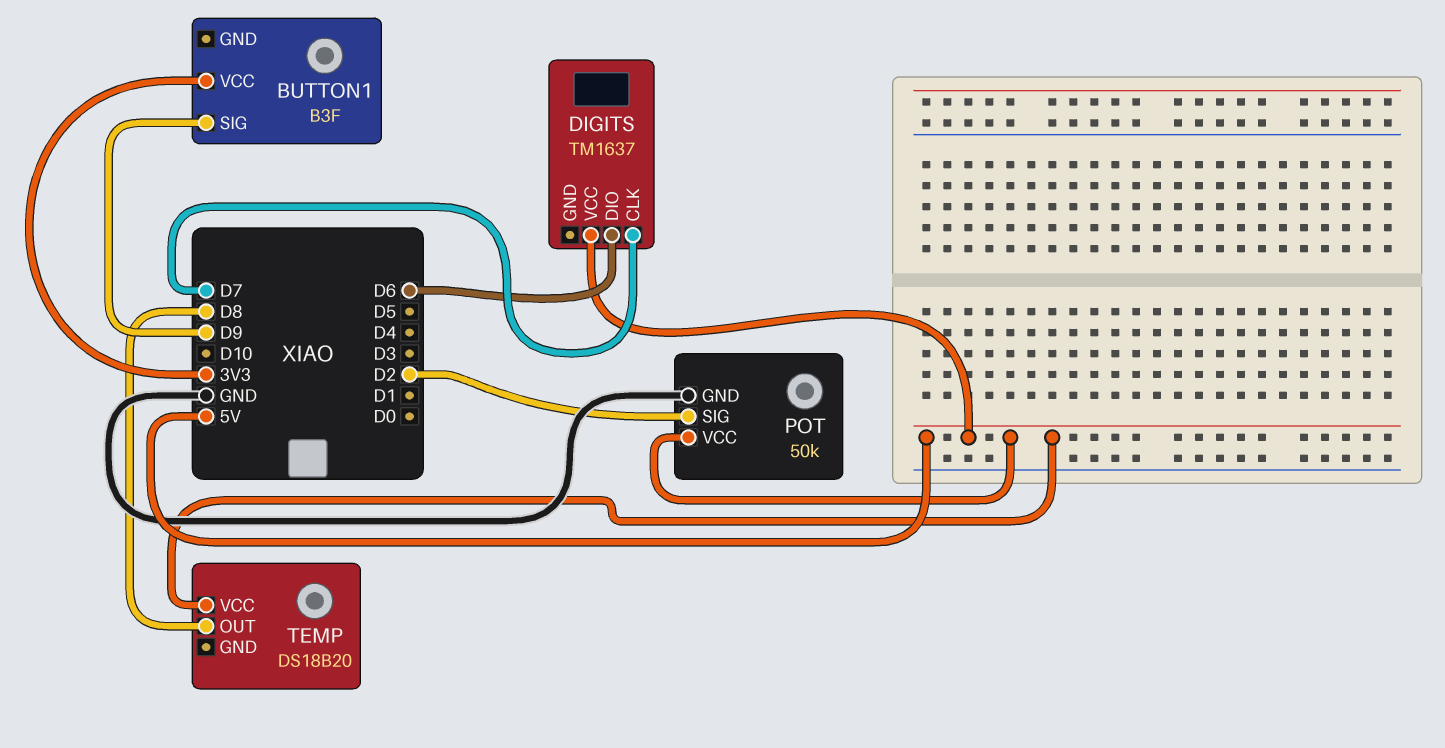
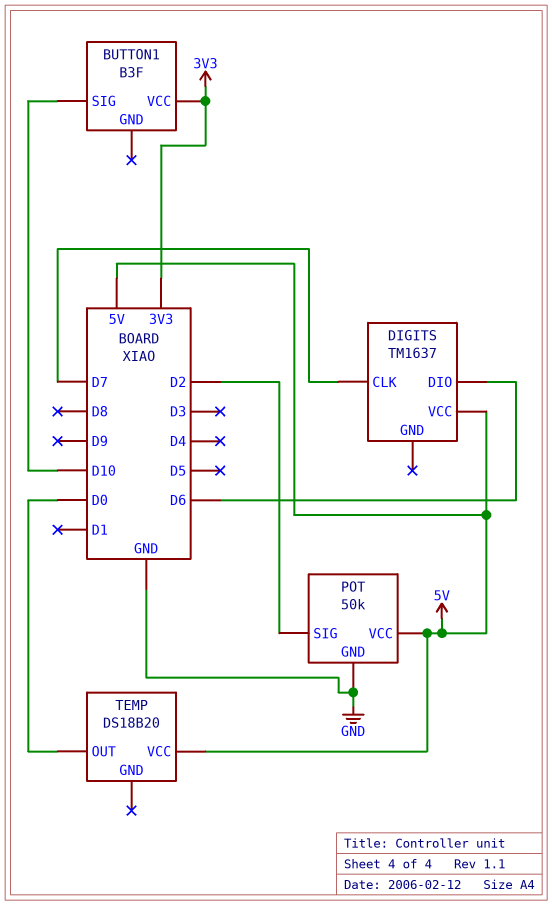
BUTTON1 pin SIG: D9 -> D10
TEMP pin OUT: D8 -> D0

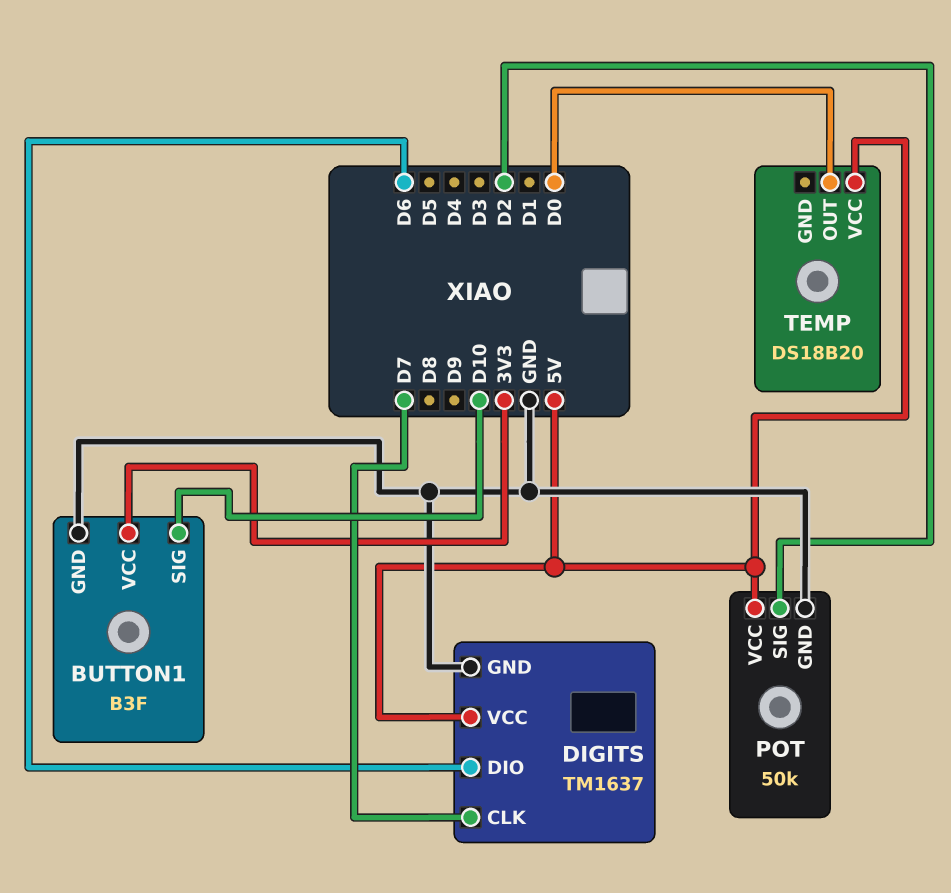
BUTTON1 pin GND: none -> GND
DIGITS pin GND: none -> GND

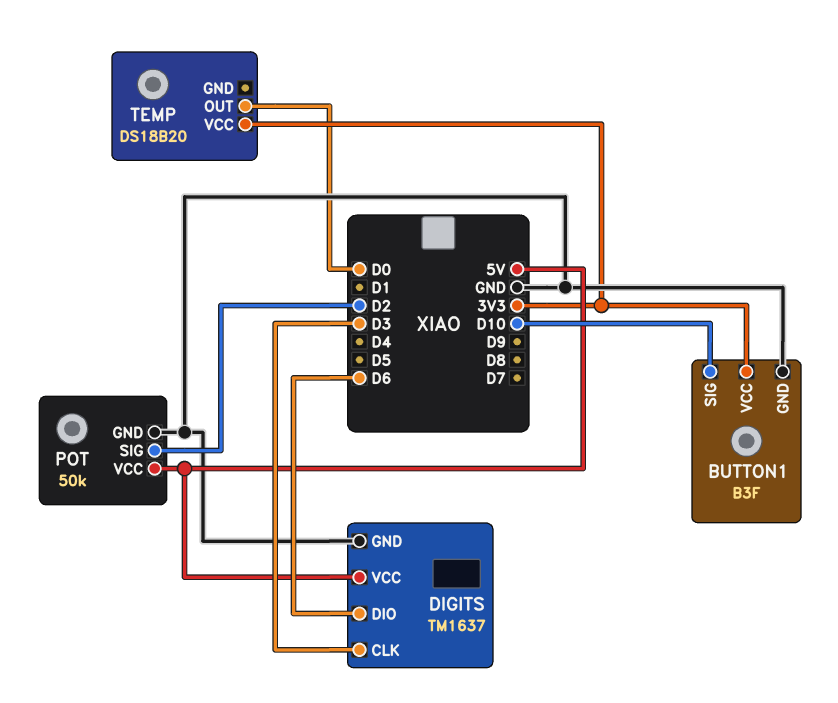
DIGITS pin CLK: D7 -> D3
TEMP pin VCC: 5V -> 3V3

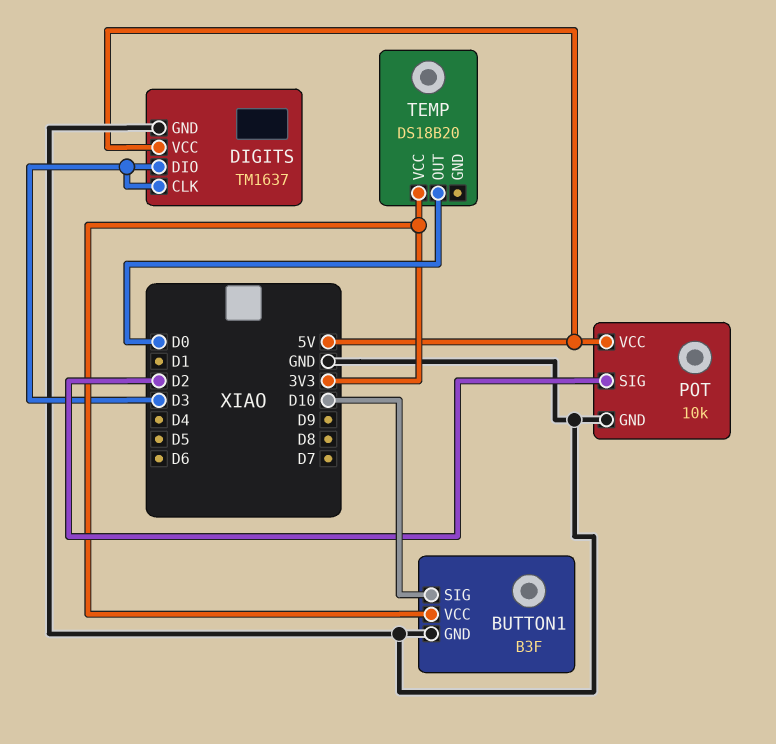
DIGITS pin DIO: D6 -> D3
POT: 50k -> 10k

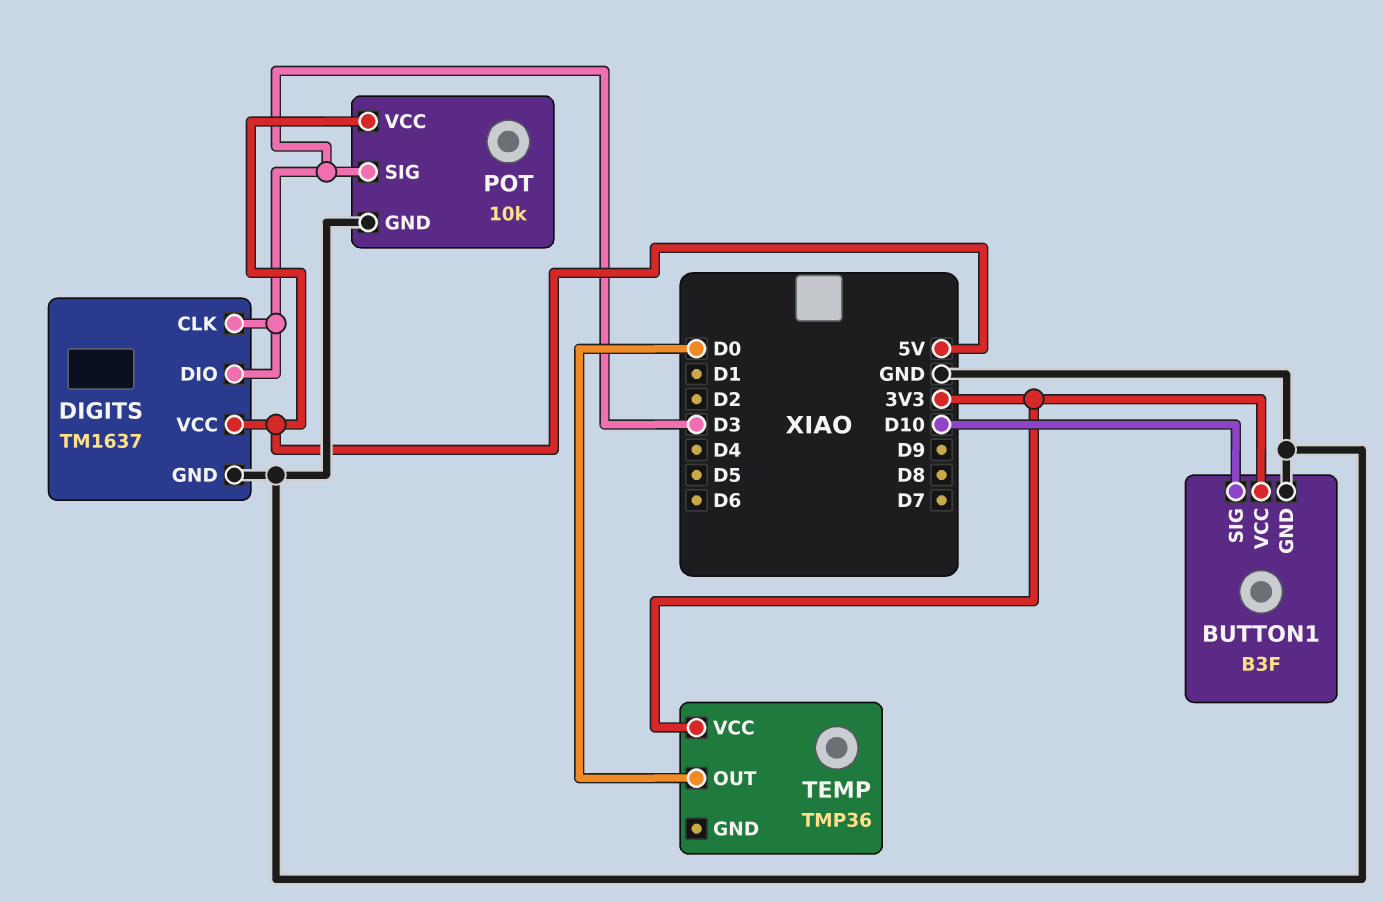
POT pin SIG: D2 -> D3
TEMP: DS18B20 -> TMP36

